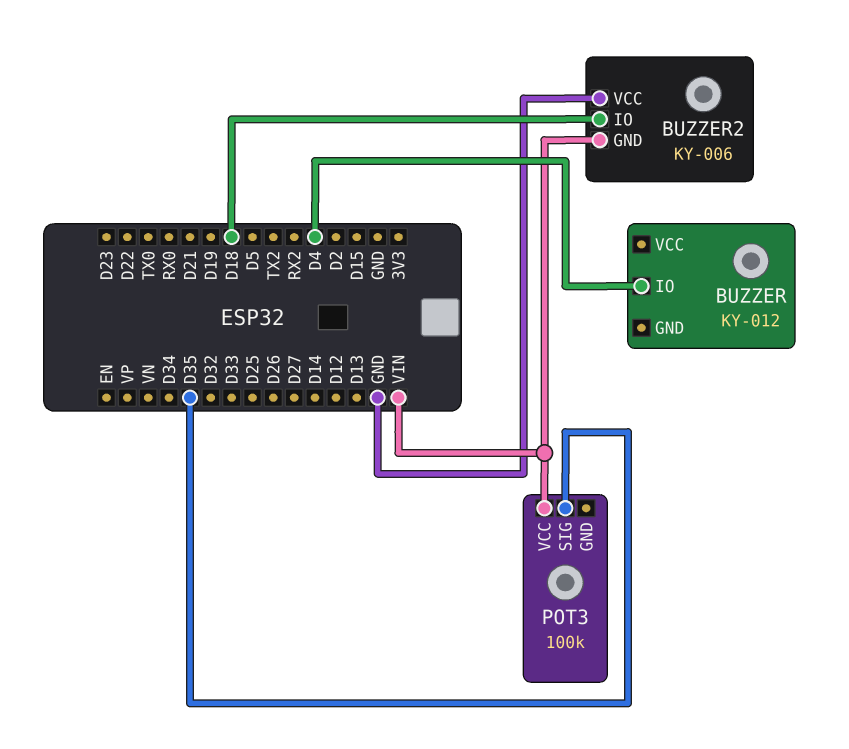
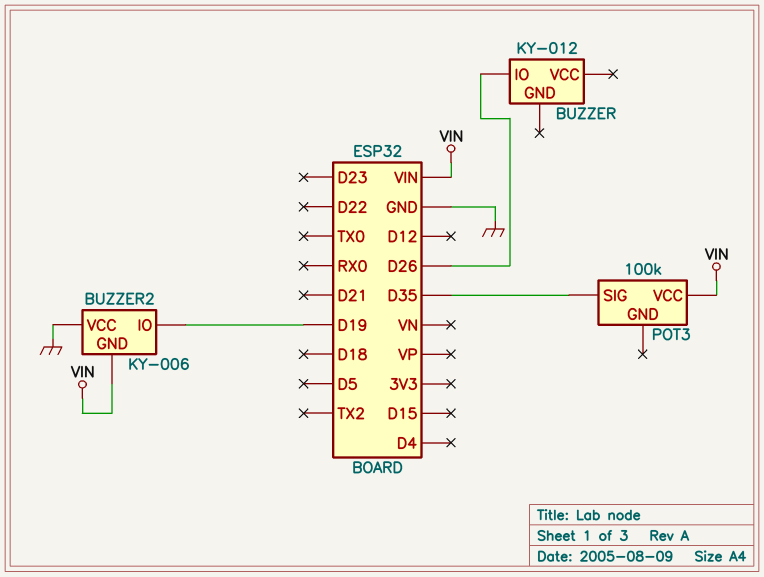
BUZZER pin IO: D4 -> D26
BUZZER2 pin IO: D18 -> D19

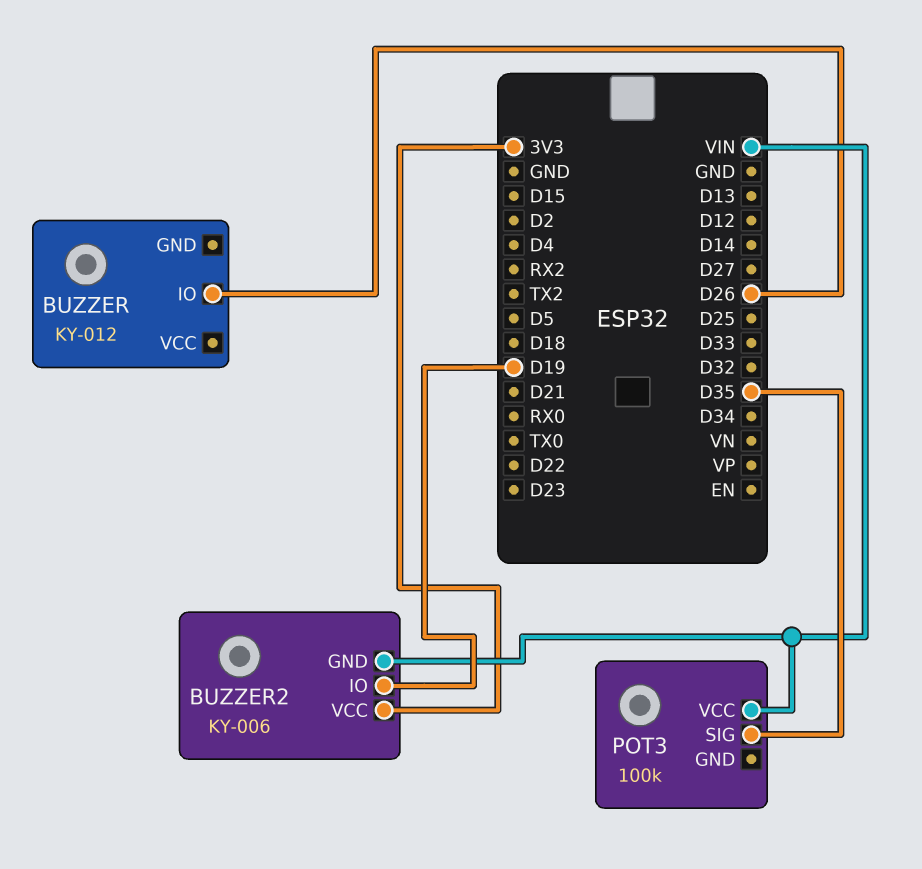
BUZZER2 pin VCC: GND -> 3V3

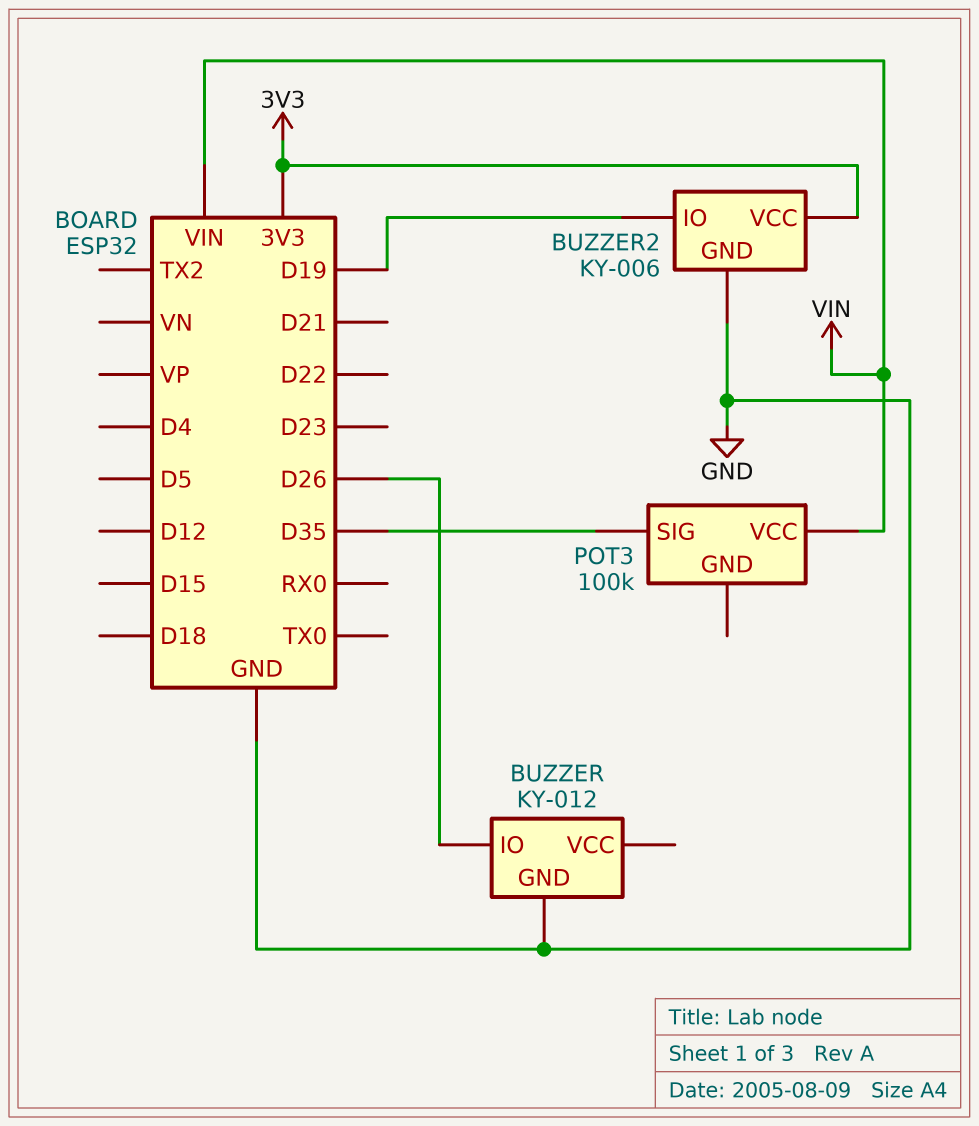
BUZZER pin GND: none -> GND
BUZZER2 pin GND: VIN -> GND

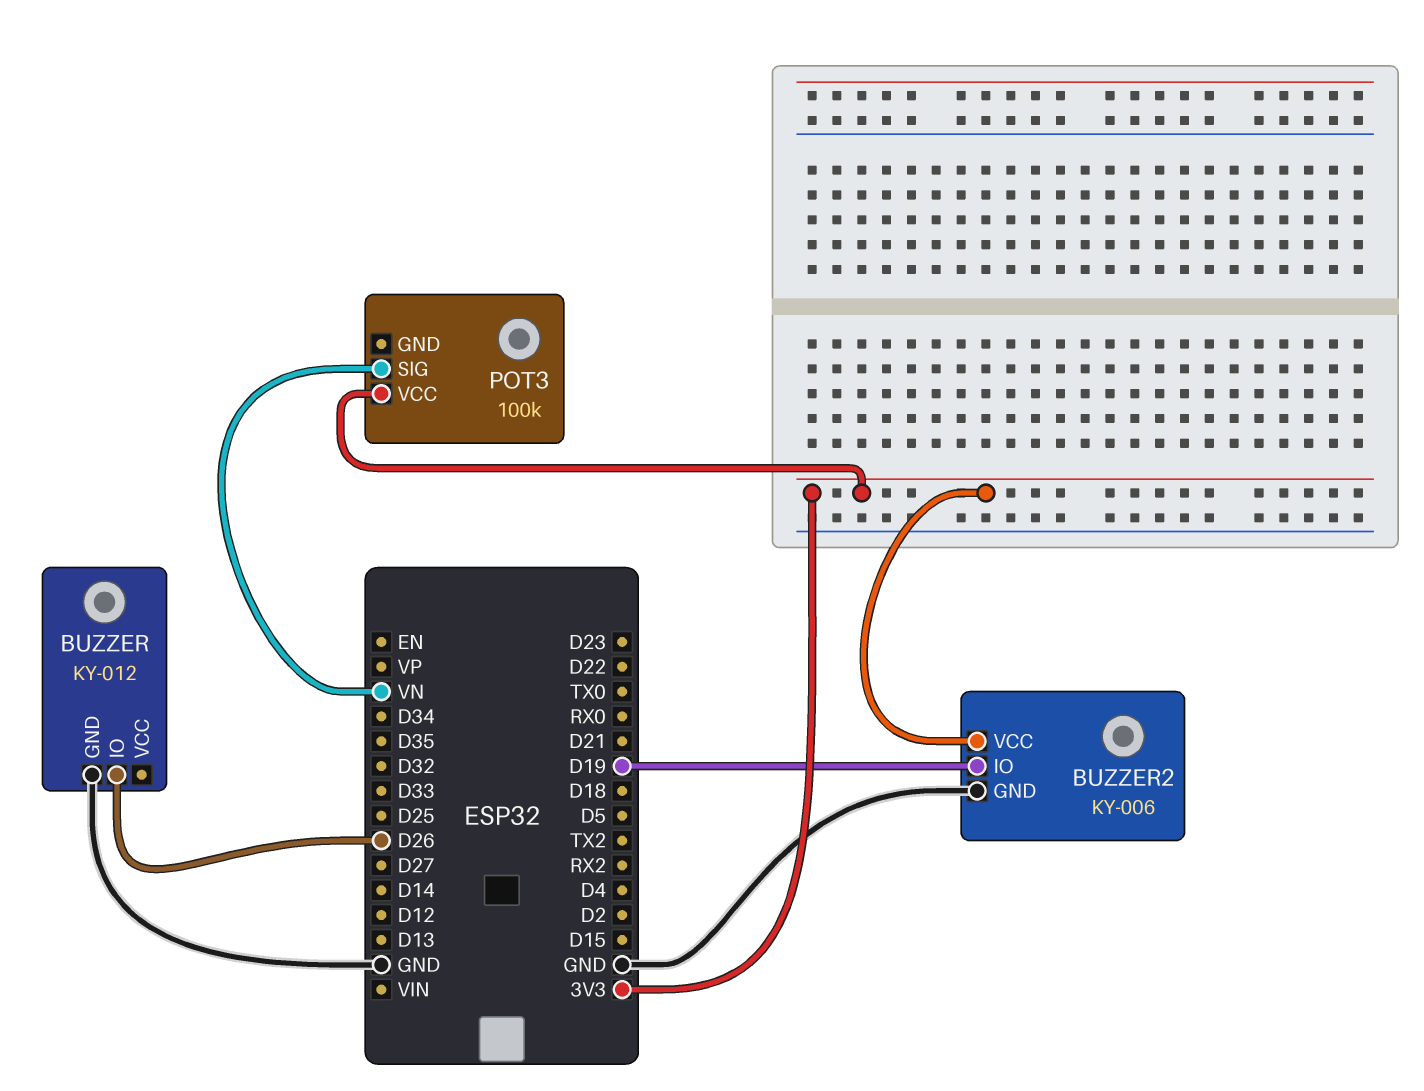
POT3 pin SIG: D35 -> VN
POT3 pin VCC: VIN -> 3V3

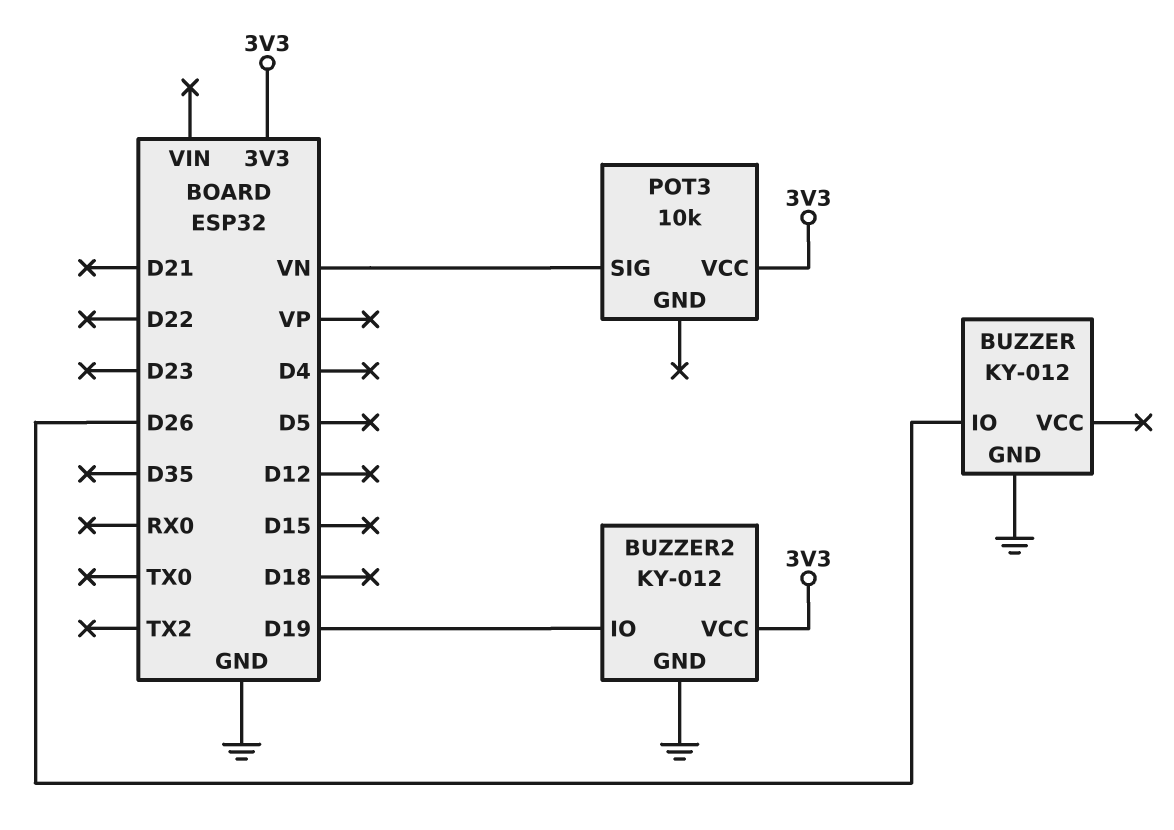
BUZZER2: KY-006 -> KY-012
POT3: 100k -> 10k

